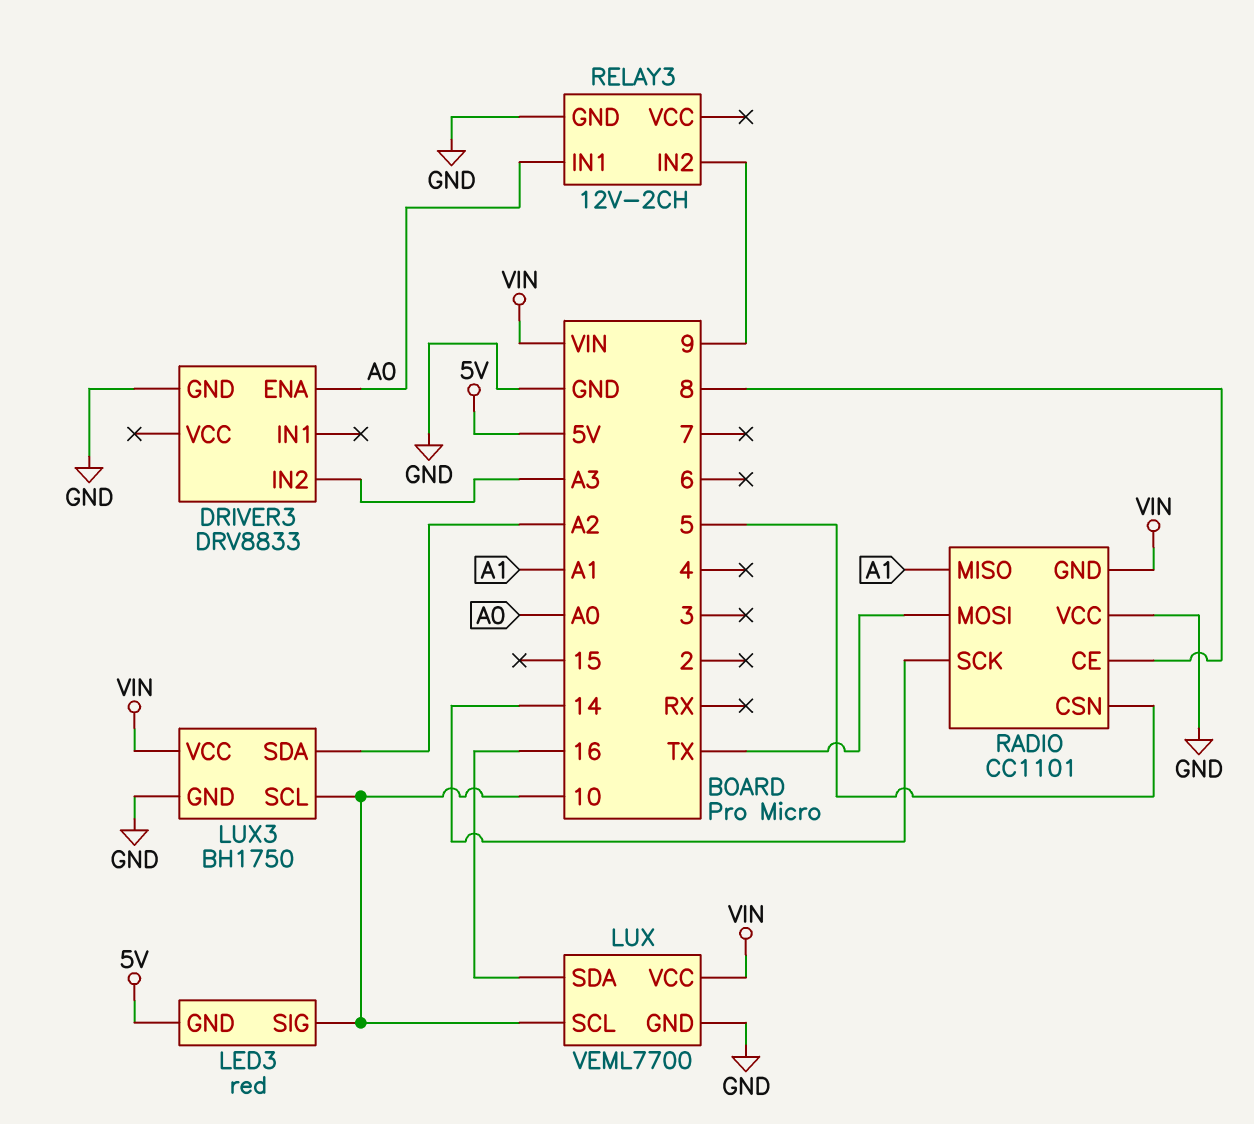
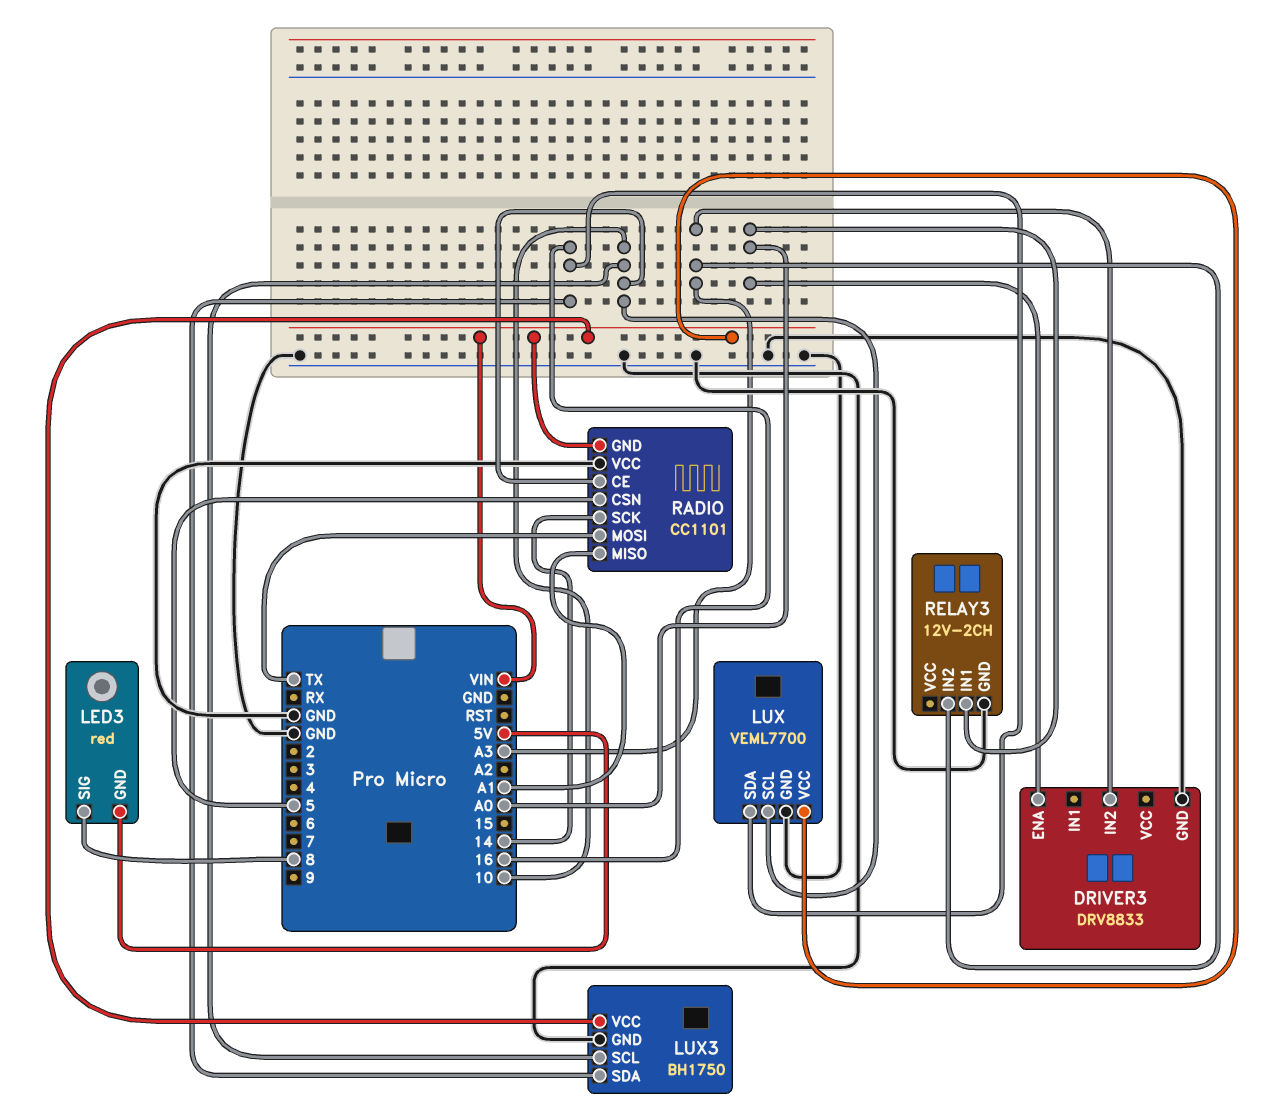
LED3 pin SIG: 10 -> 8
LUX3 pin SDA: A2 -> 16
RADIO pin CE: 8 -> 10
RELAY3 pin IN2: 9 -> A3

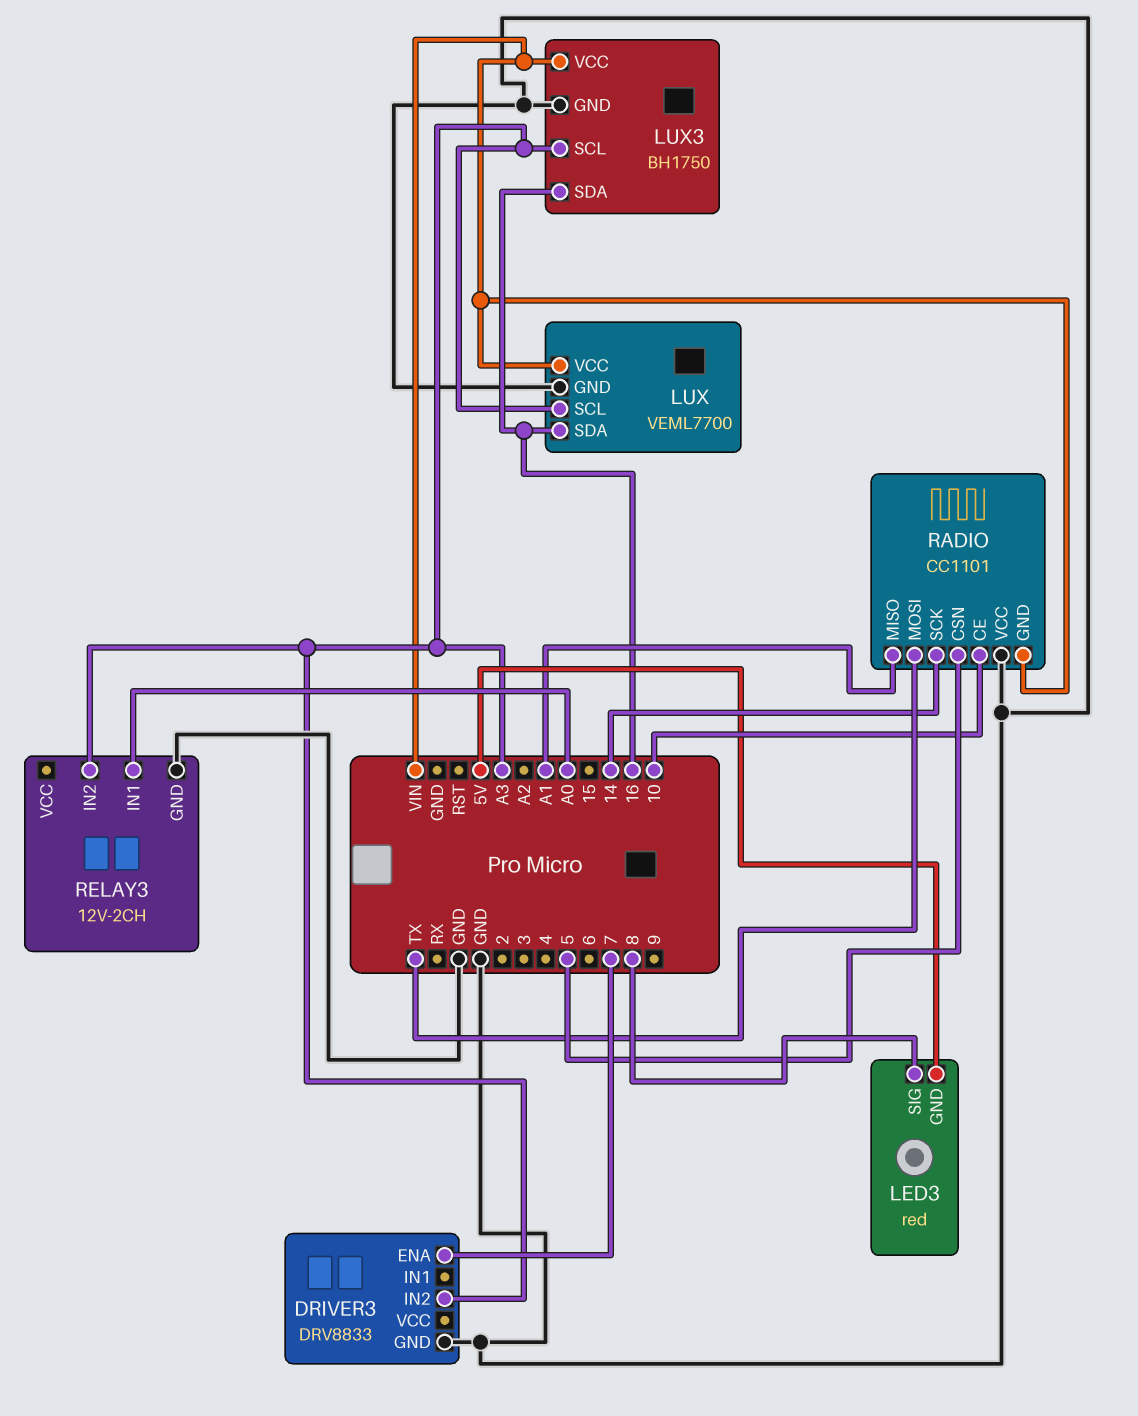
DRIVER3 pin ENA: A0 -> 7
LUX pin SCL: 10 -> A3
LUX3 pin SCL: 10 -> A3

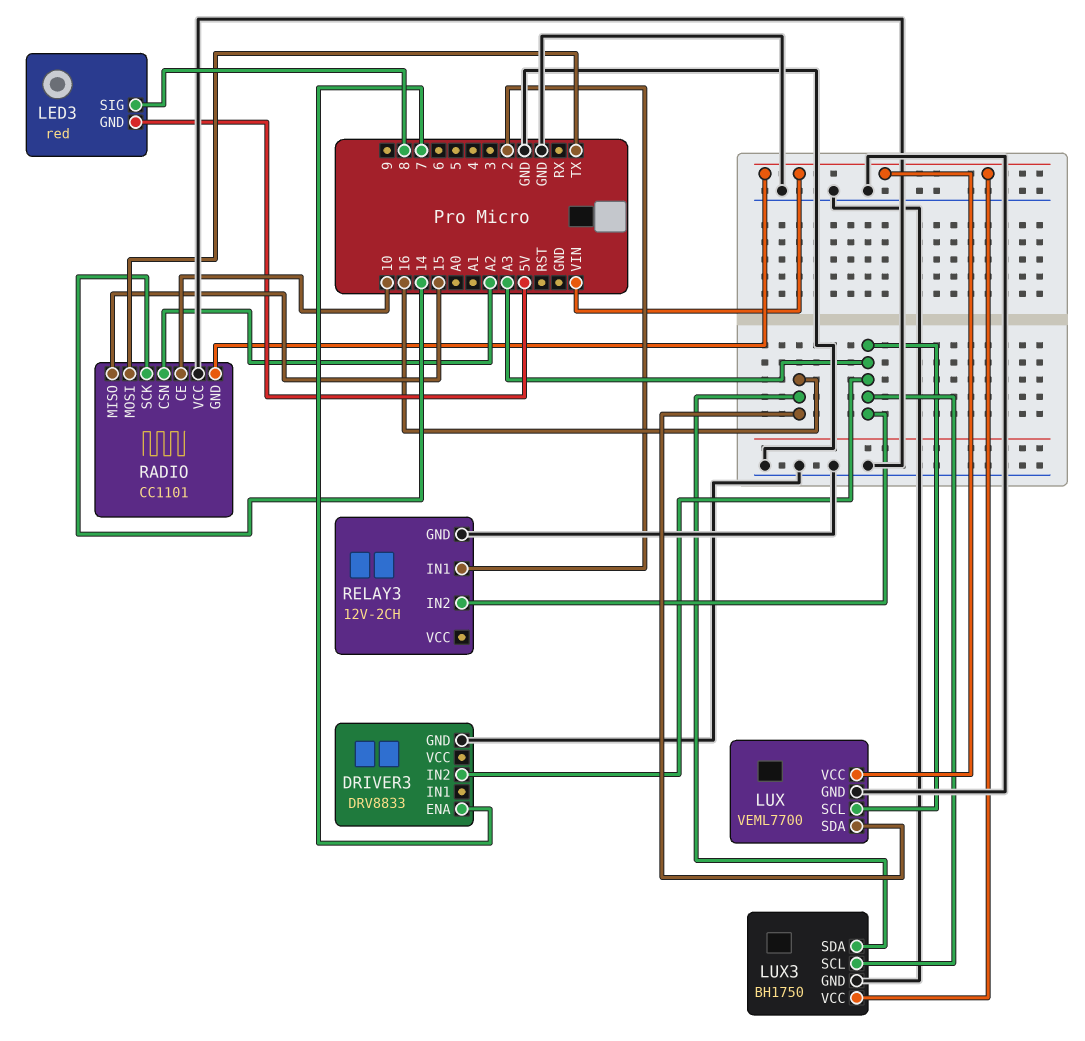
RADIO pin CSN: 5 -> A2
RADIO pin MISO: A1 -> 15
RELAY3 pin IN1: A0 -> 2

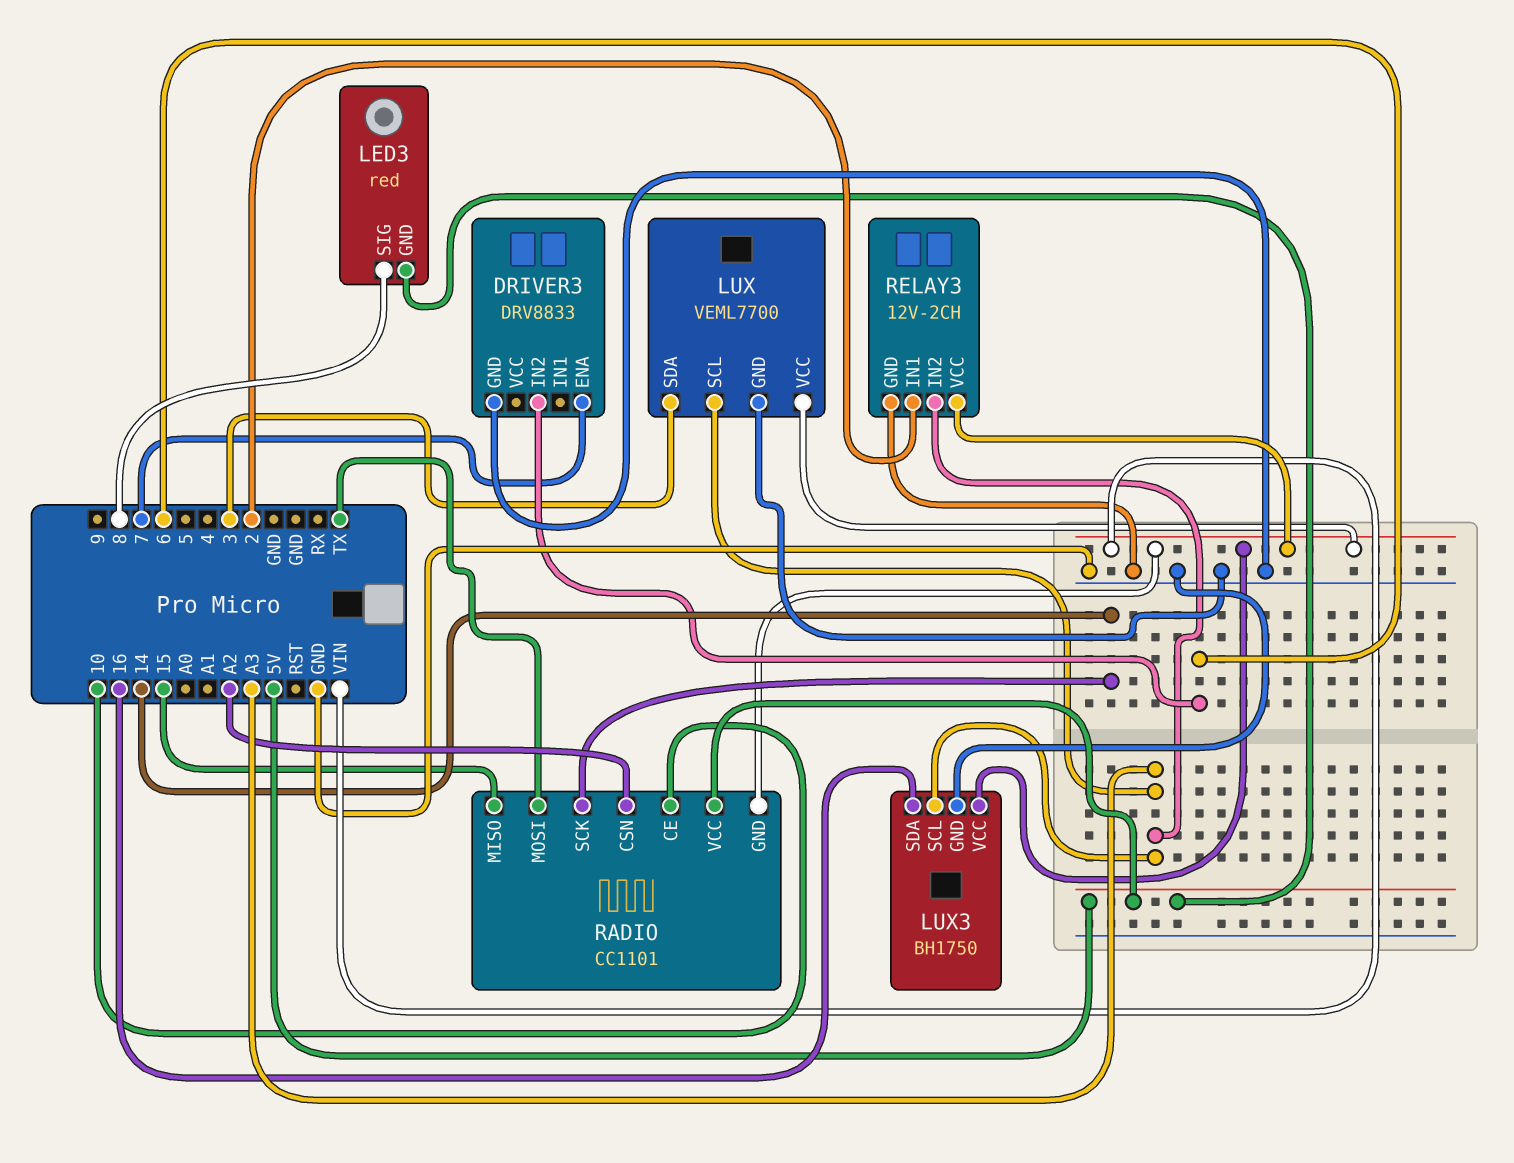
DRIVER3 pin IN2: A3 -> 6
LUX pin SDA: 16 -> 3
RADIO pin VCC: GND -> 5V
RELAY3 pin VCC: none -> VIN

